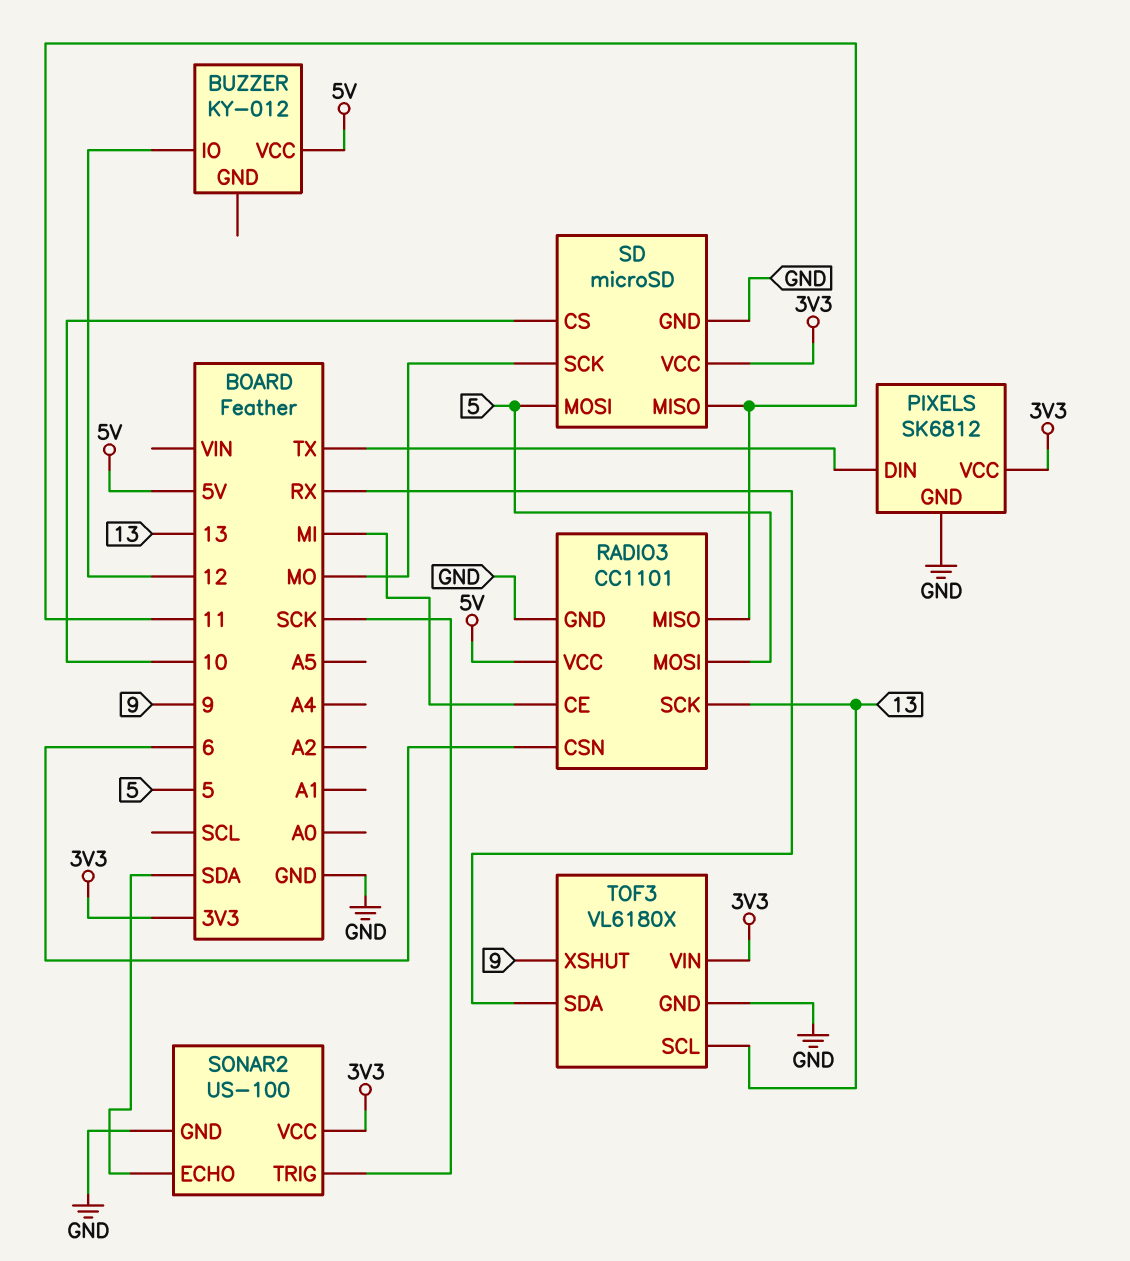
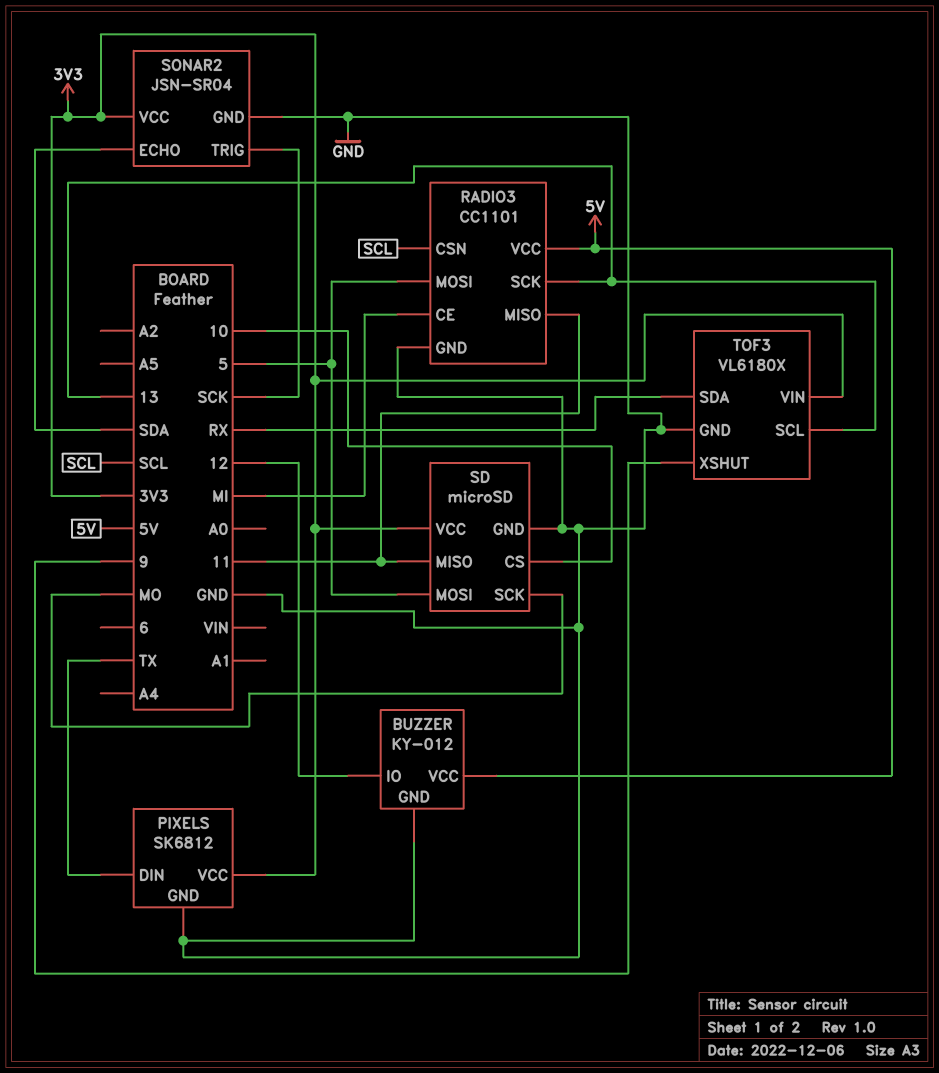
BUZZER pin GND: none -> GND
RADIO3 pin CSN: 6 -> SCL
SONAR2: US-100 -> JSN-SR04

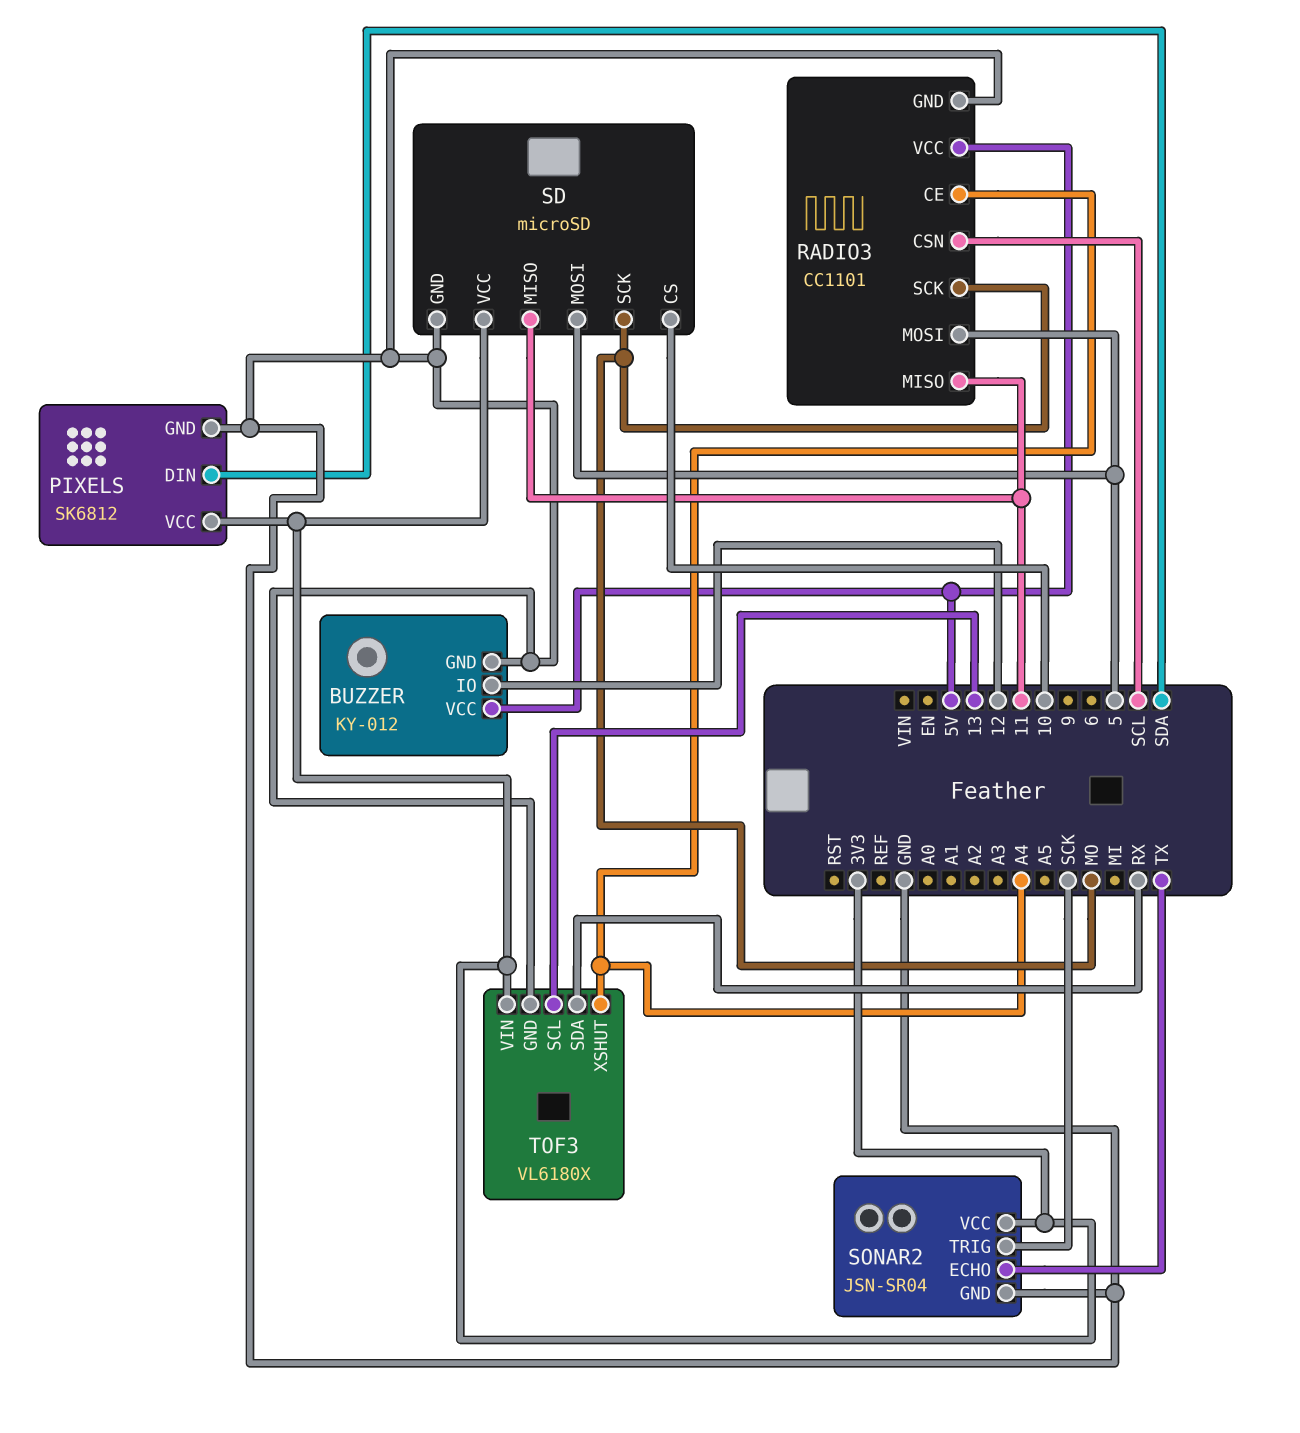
PIXELS pin DIN: TX -> SDA
RADIO3 pin CE: MI -> A4
RADIO3 pin SCK: 13 -> MO
SONAR2 pin ECHO: SDA -> TX
TOF3 pin XSHUT: 9 -> A4

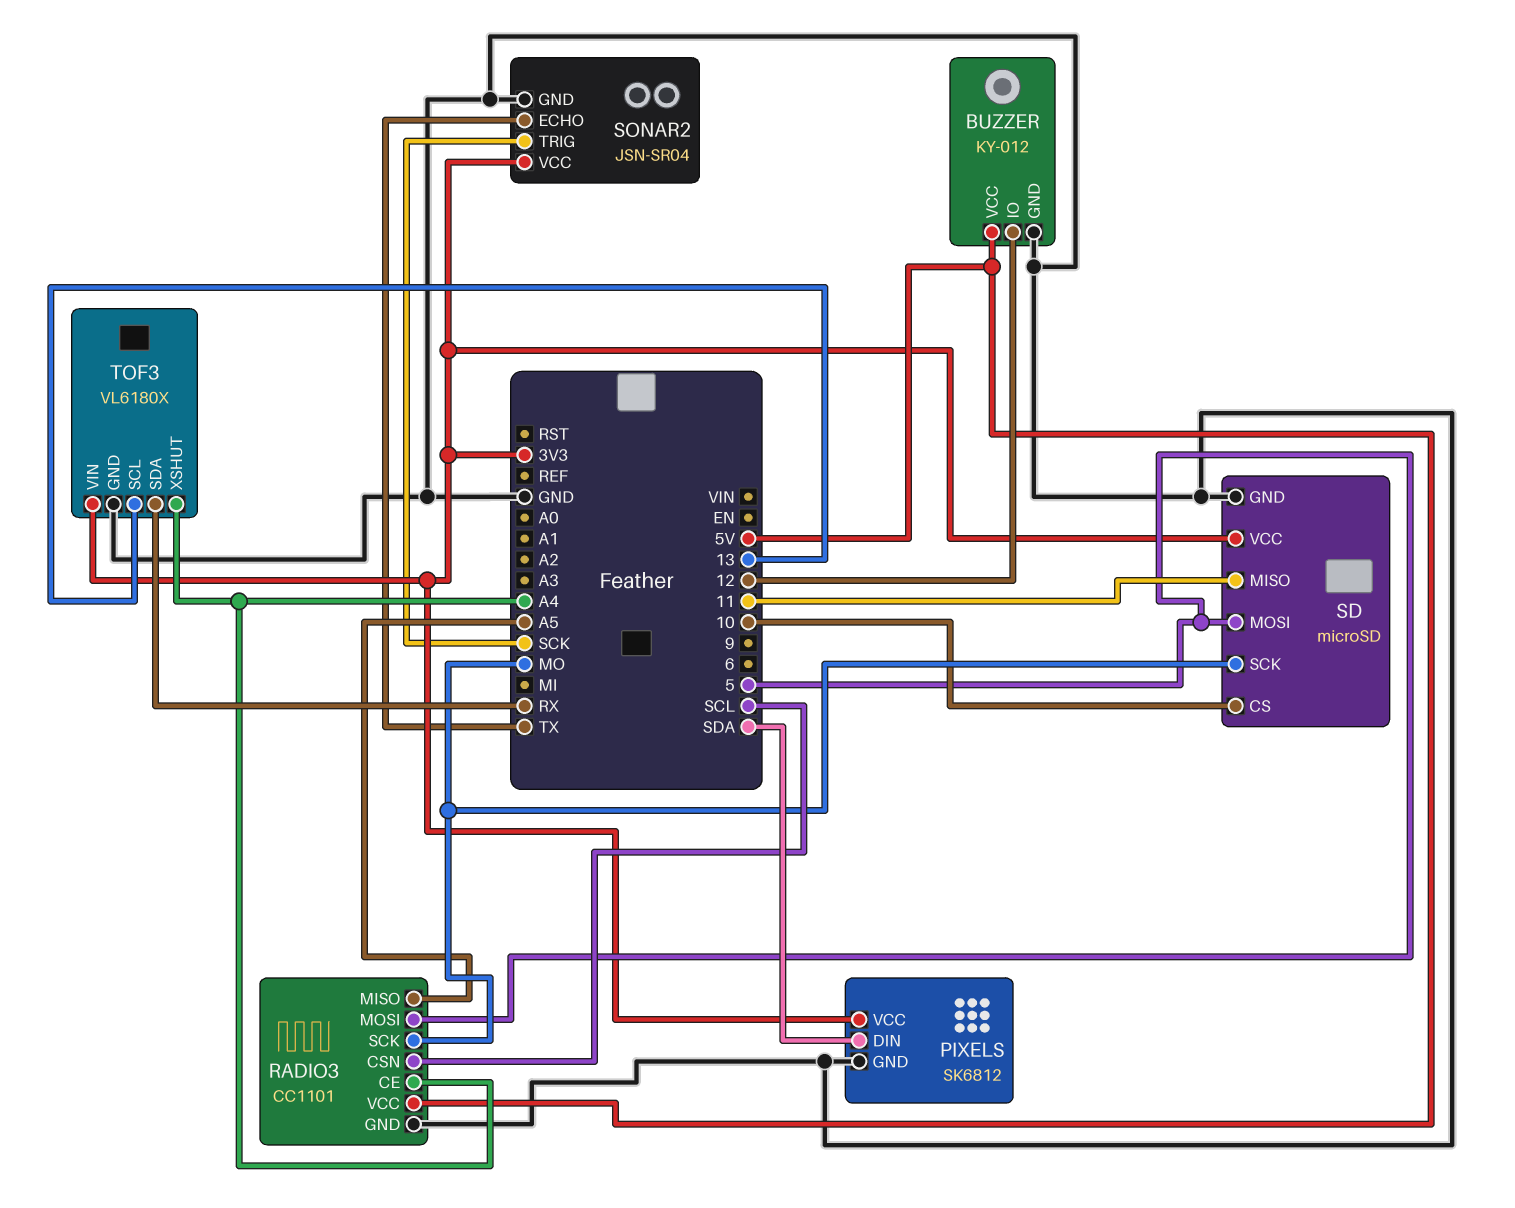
RADIO3 pin MISO: 11 -> A5

